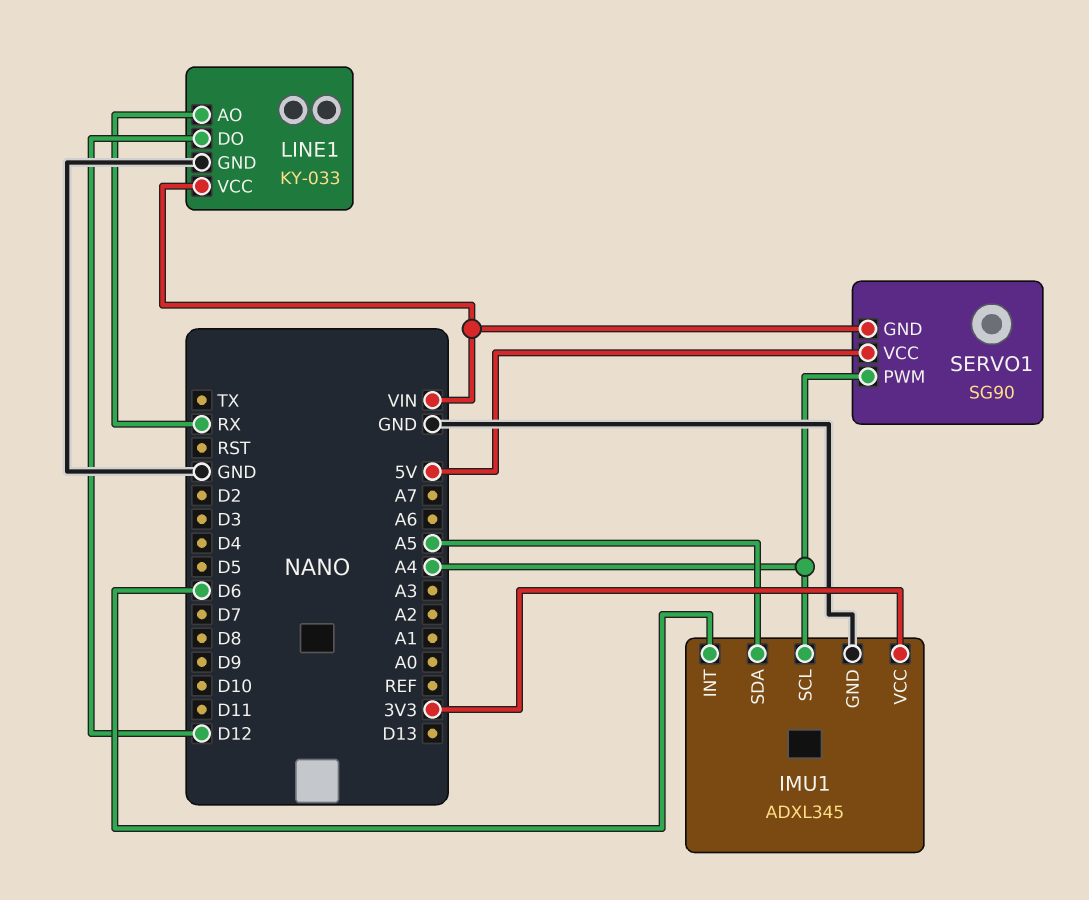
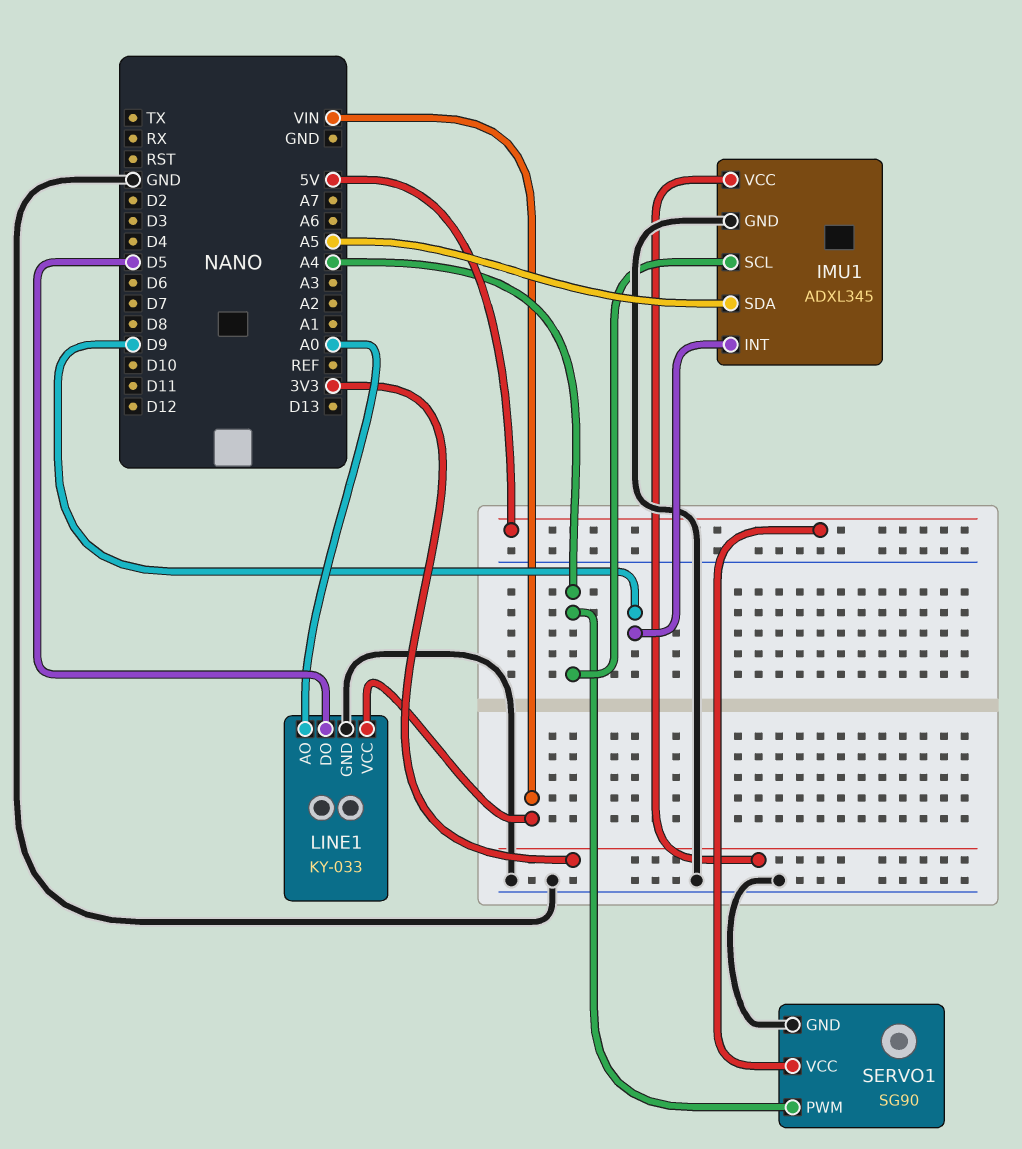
IMU1 pin INT: D6 -> D9
LINE1 pin AO: RX -> A0
LINE1 pin DO: D12 -> D5
SERVO1 pin GND: VIN -> GND

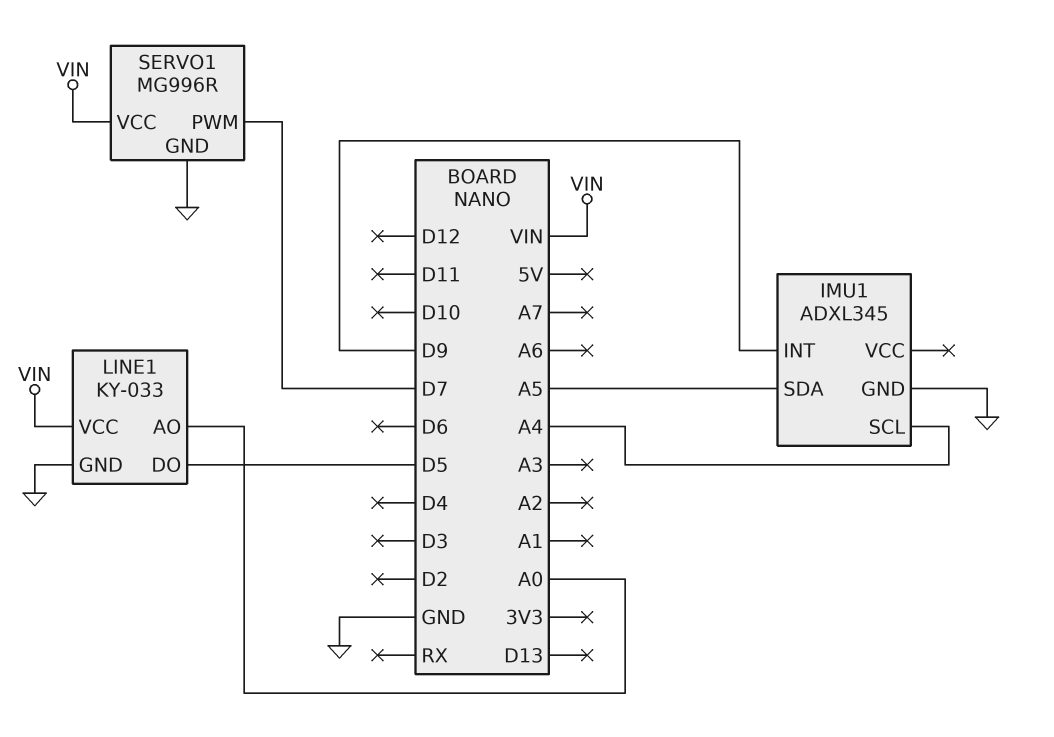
IMU1 pin VCC: 3V3 -> none
SERVO1: SG90 -> MG996R
SERVO1 pin PWM: A4 -> D7
SERVO1 pin VCC: 5V -> VIN

